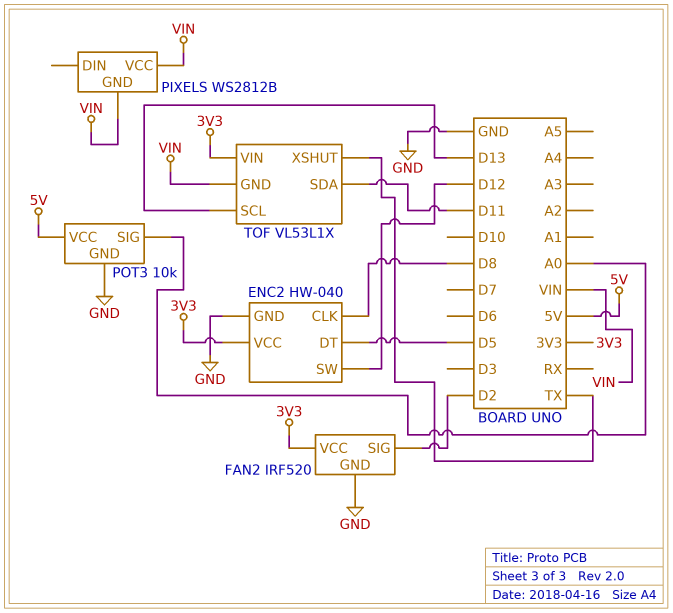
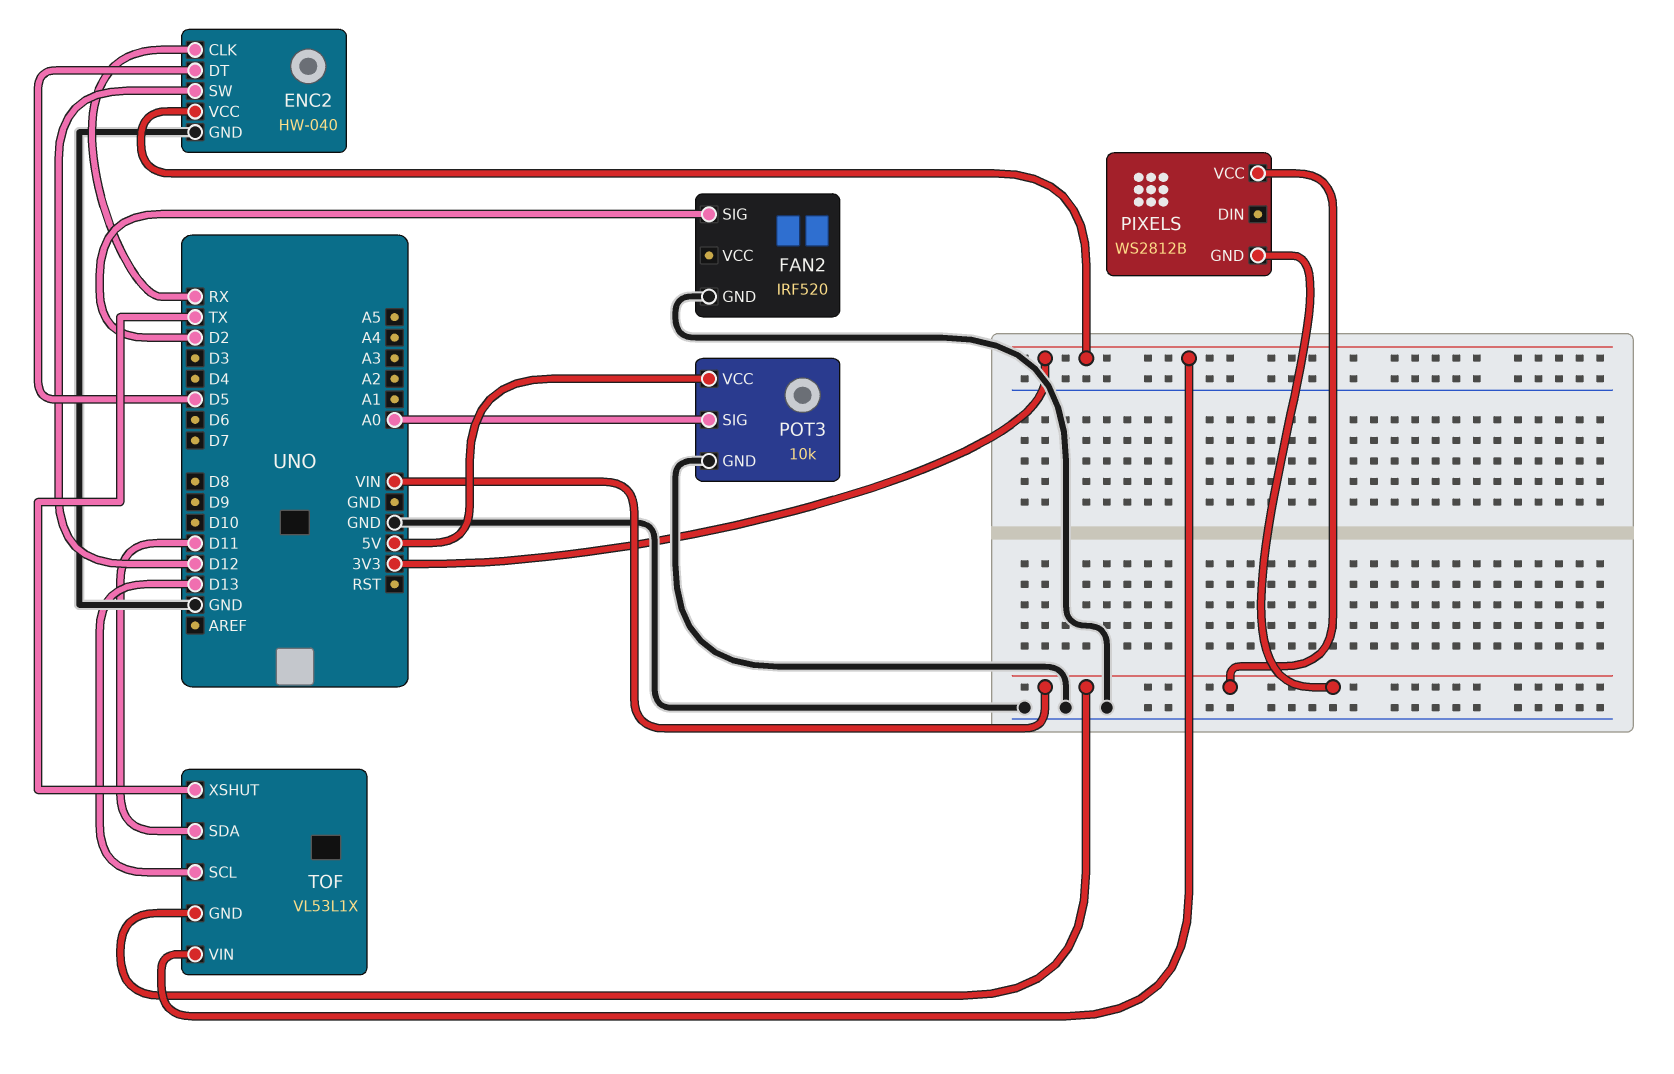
ENC2 pin CLK: D8 -> RX
FAN2 pin VCC: 3V3 -> none

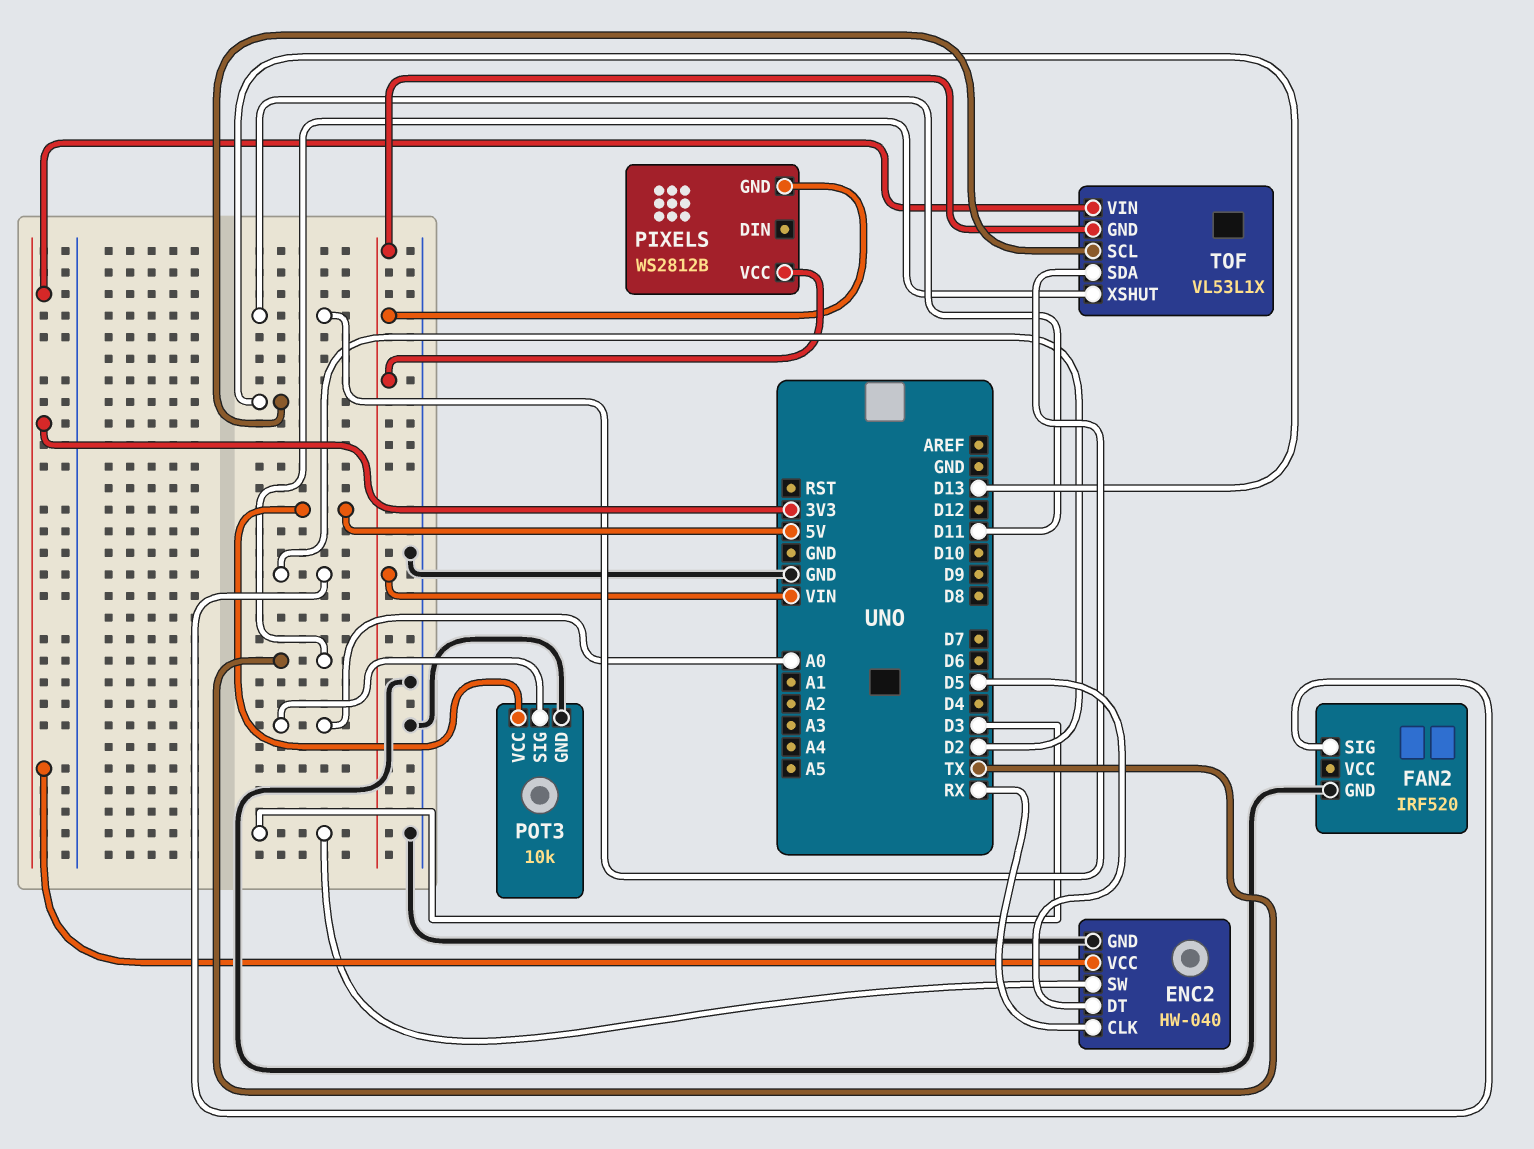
ENC2 pin SW: D12 -> D3

